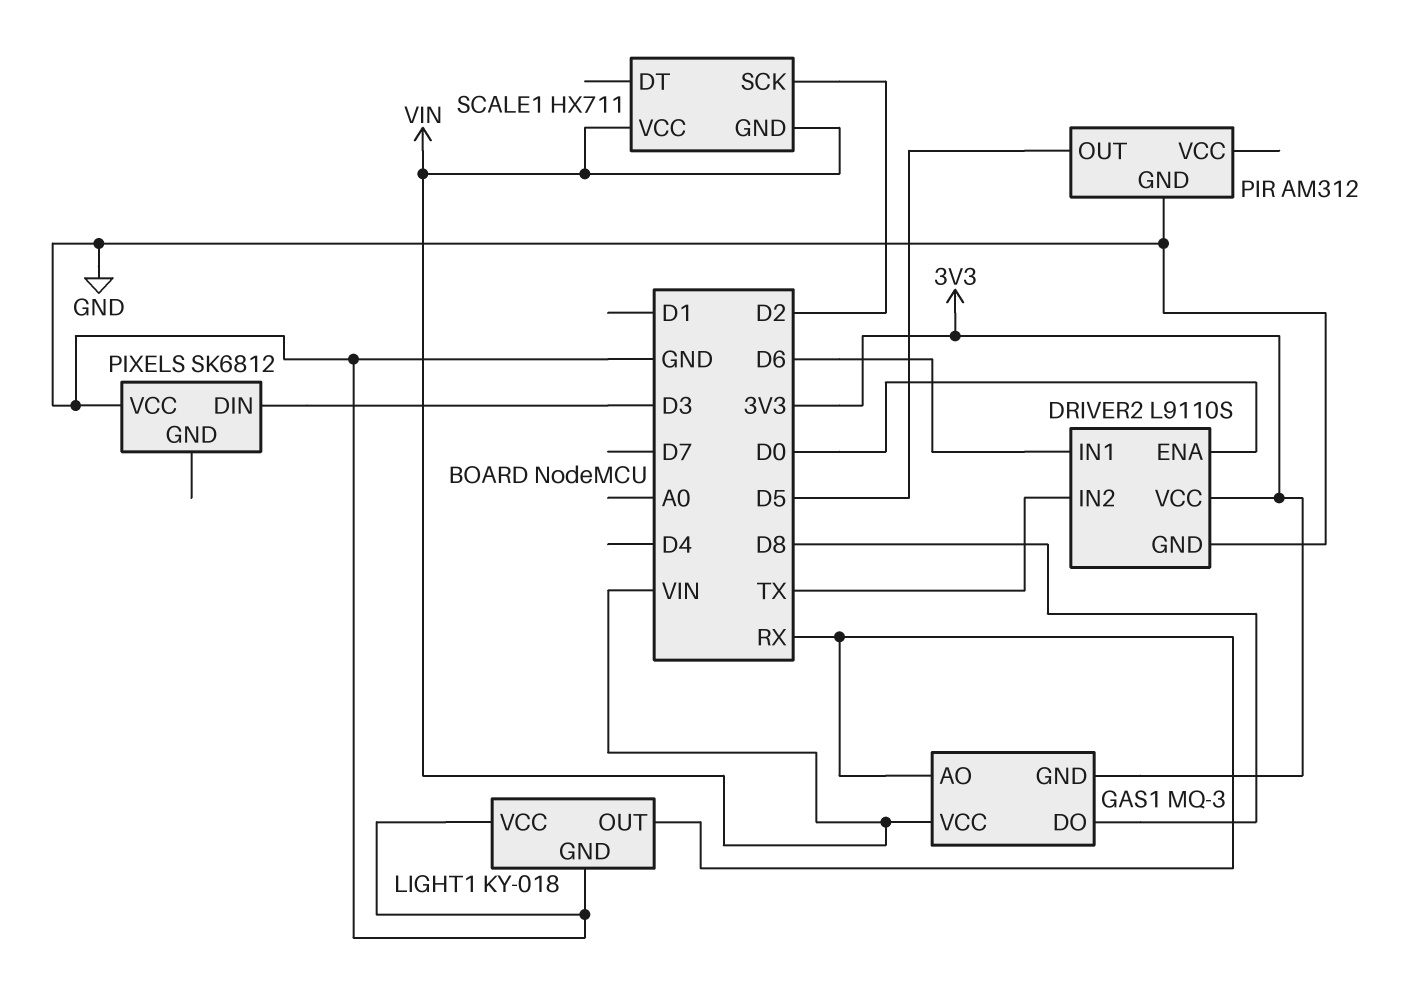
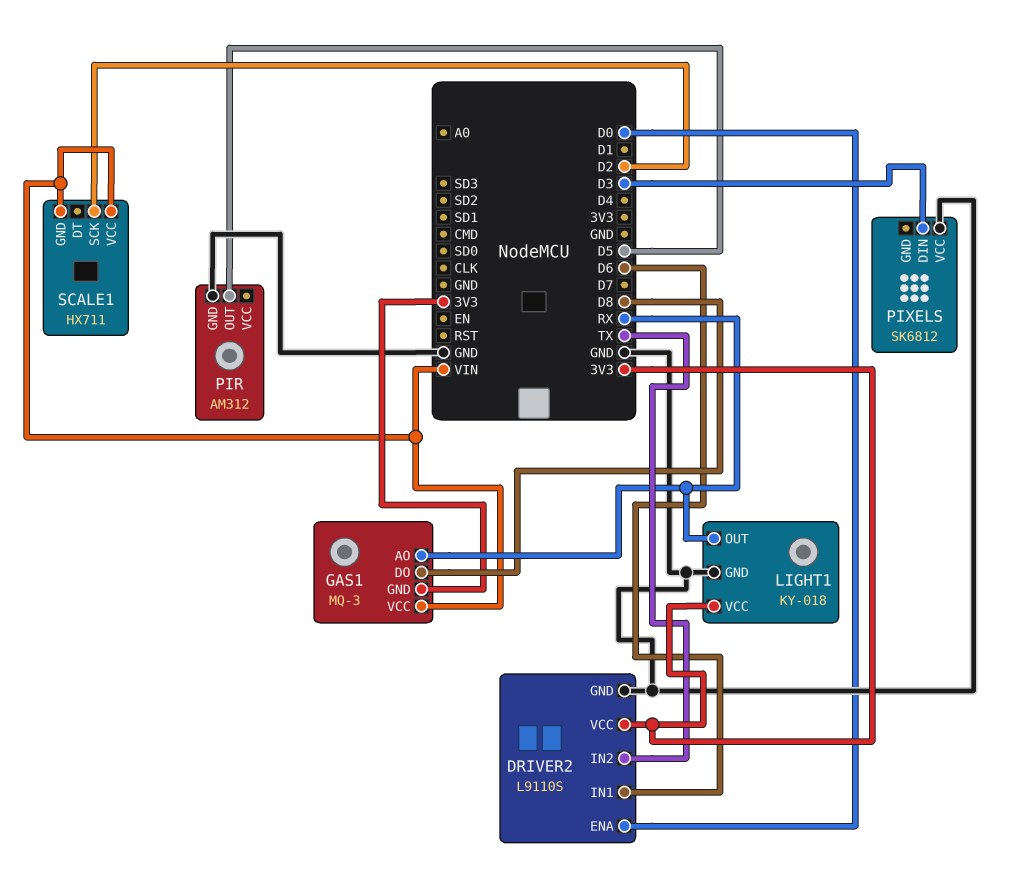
LIGHT1 pin VCC: GND -> 3V3

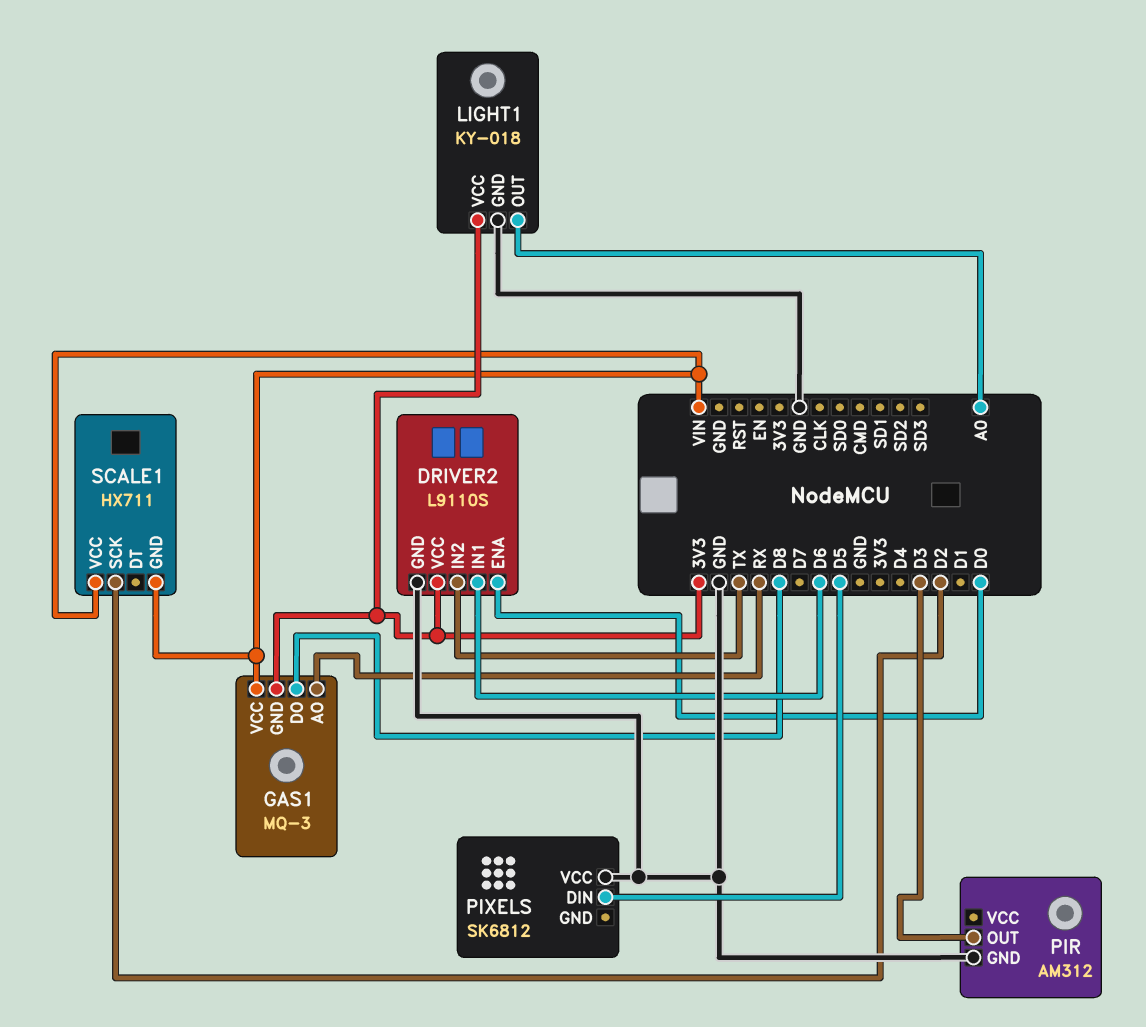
LIGHT1 pin OUT: RX -> A0
PIR pin OUT: D5 -> D3
PIXELS pin DIN: D3 -> D5

